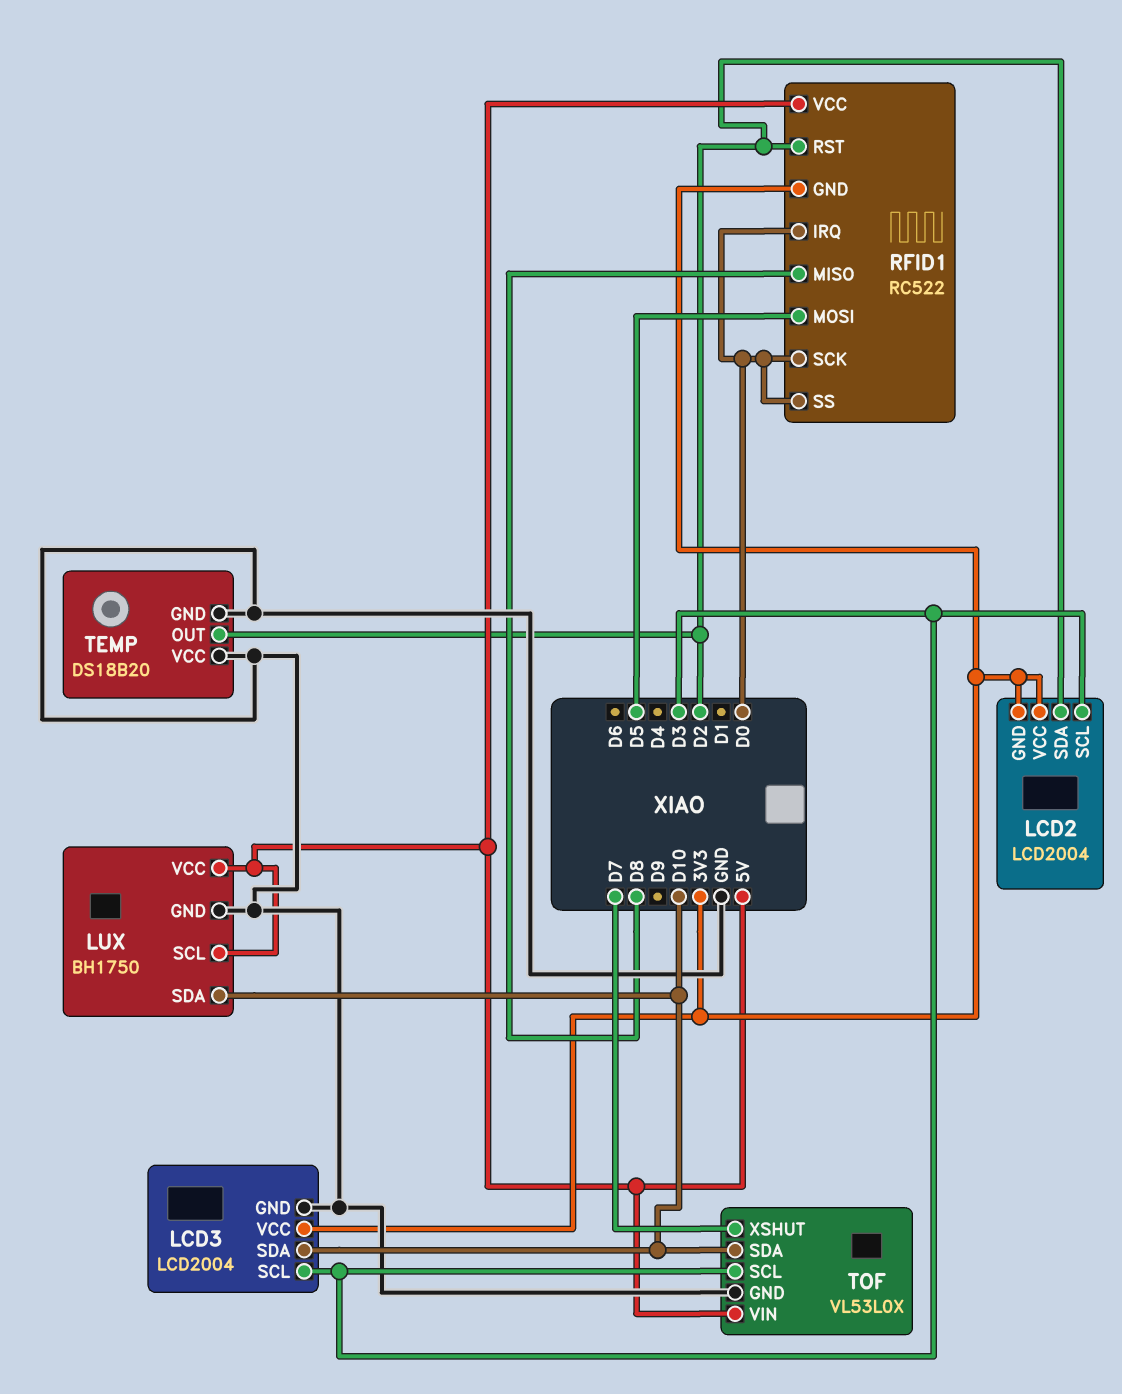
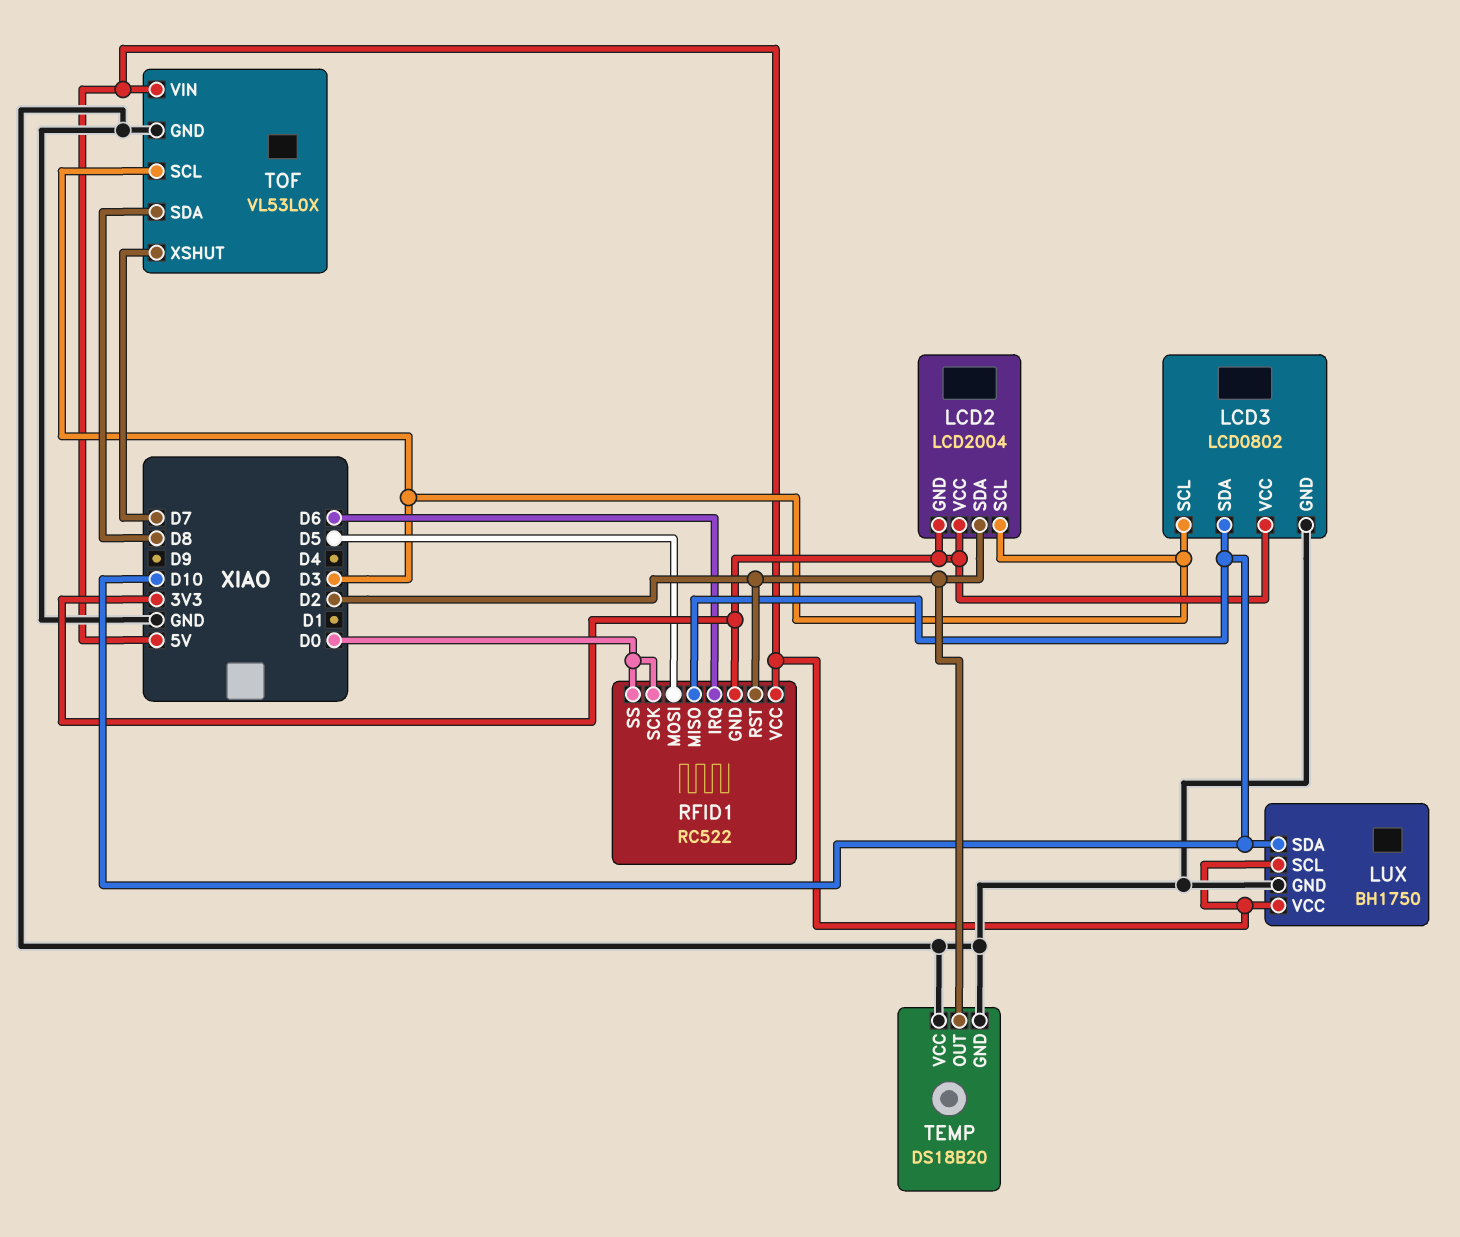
LCD3: LCD2004 -> LCD0802
RFID1 pin IRQ: D0 -> D6
RFID1 pin MISO: D8 -> D10
TOF pin SDA: D10 -> D8

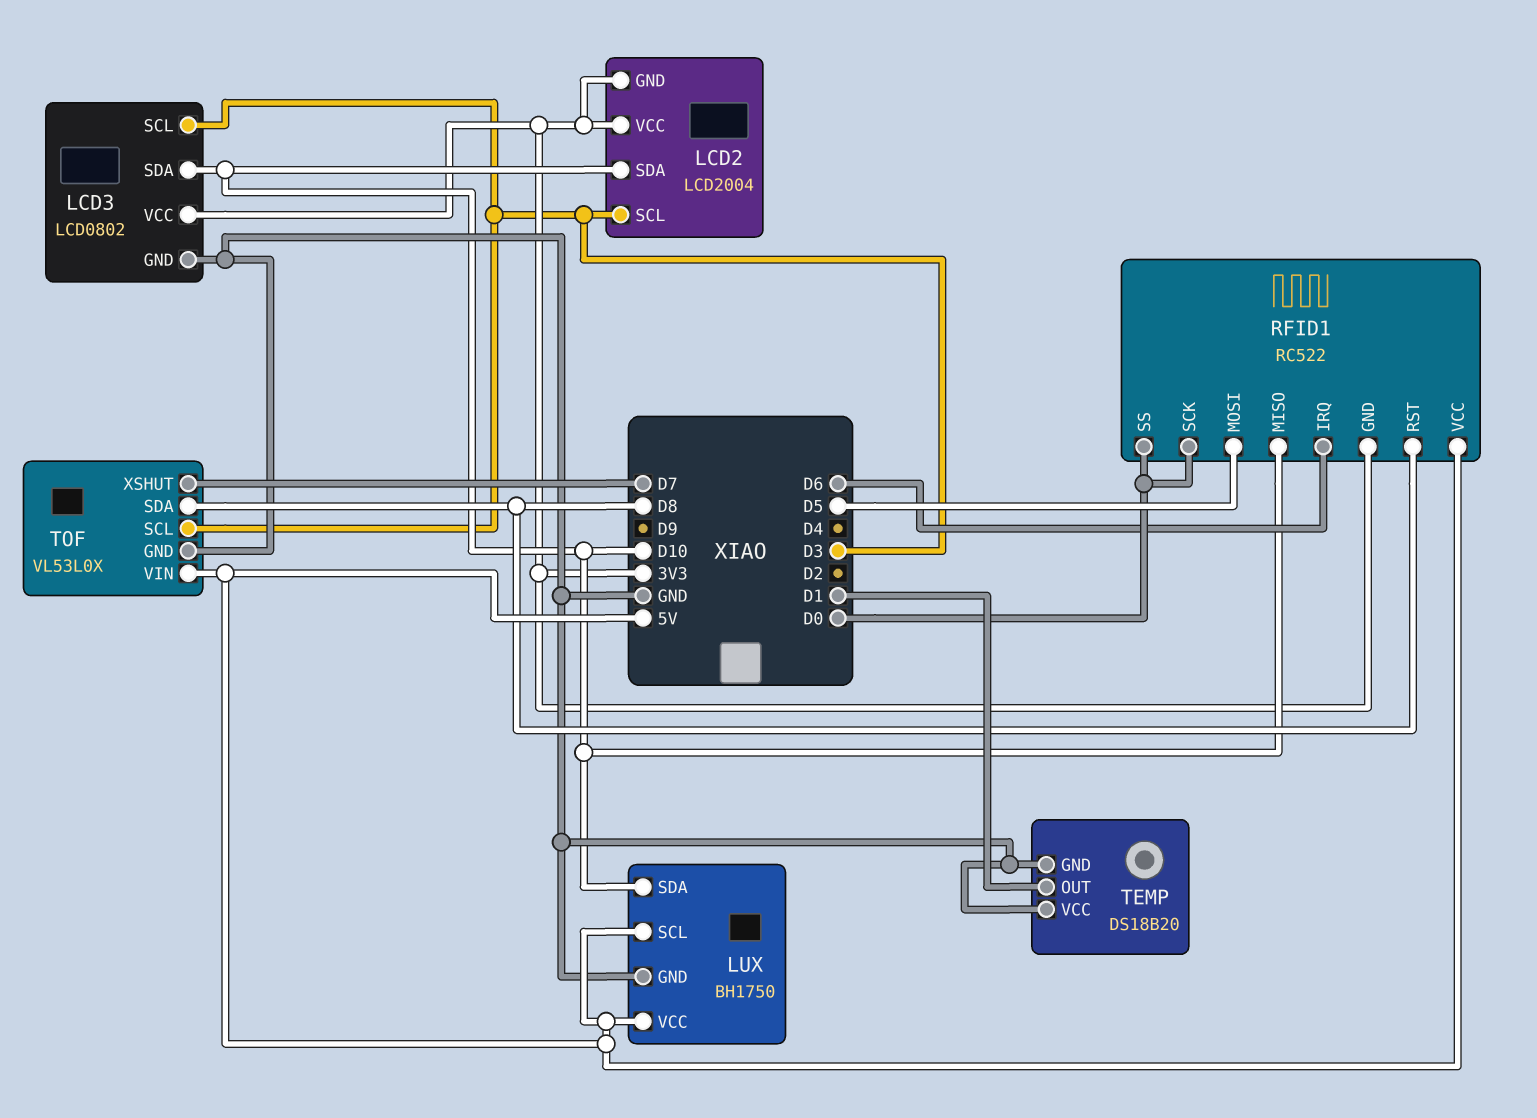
LCD2 pin SDA: D2 -> D10
RFID1 pin RST: D2 -> D8
TEMP pin OUT: D2 -> D1

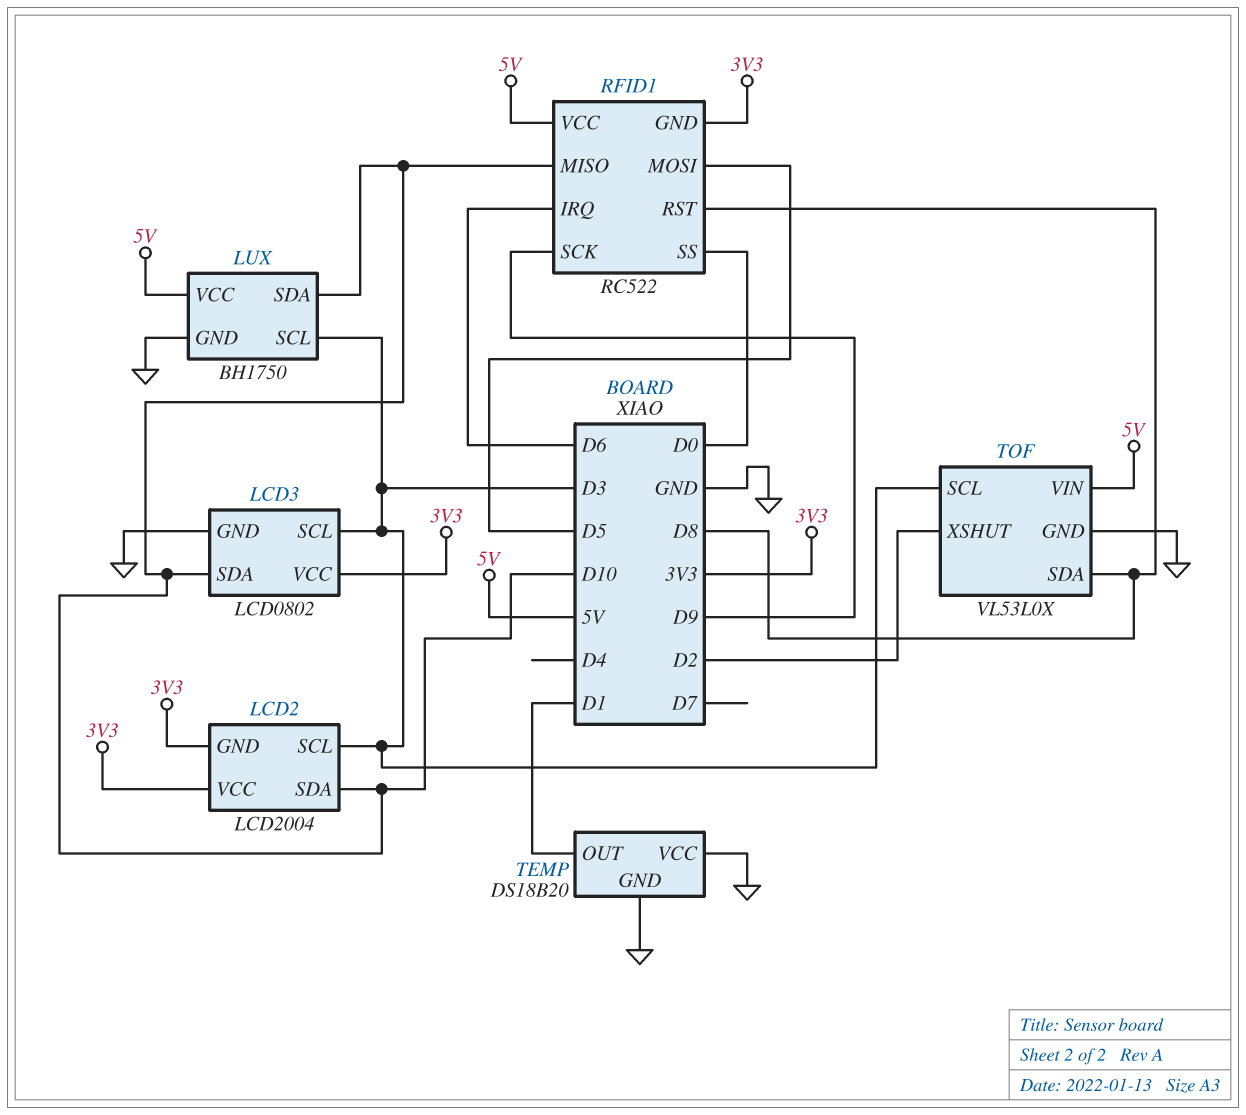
LUX pin SCL: 5V -> D3
RFID1 pin SCK: D0 -> D9
TOF pin XSHUT: D7 -> D2

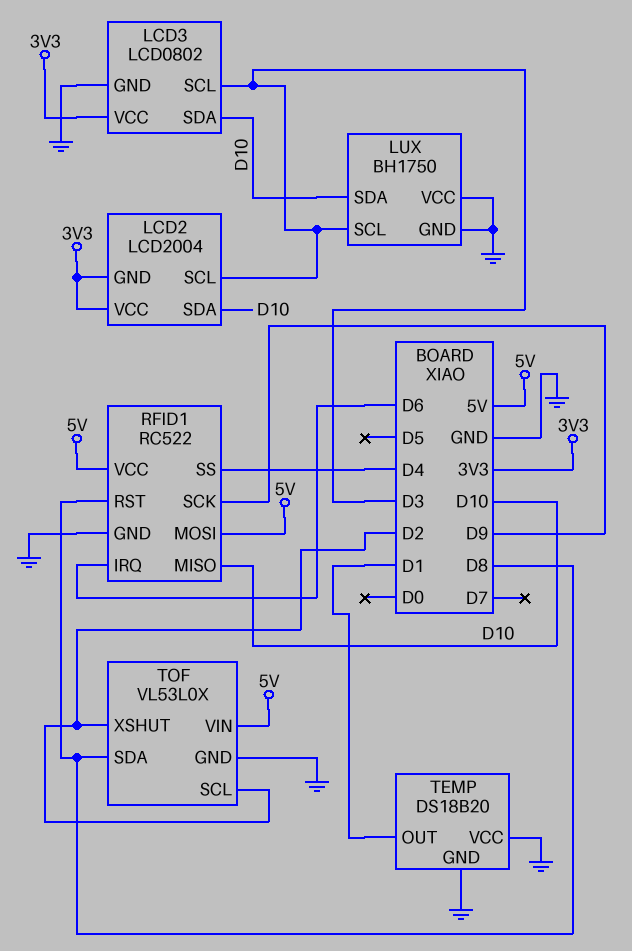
LUX pin VCC: 5V -> GND
RFID1 pin GND: 3V3 -> GND
RFID1 pin MOSI: D5 -> 5V
RFID1 pin SS: D0 -> D4
TOF pin SCL: D3 -> D2

